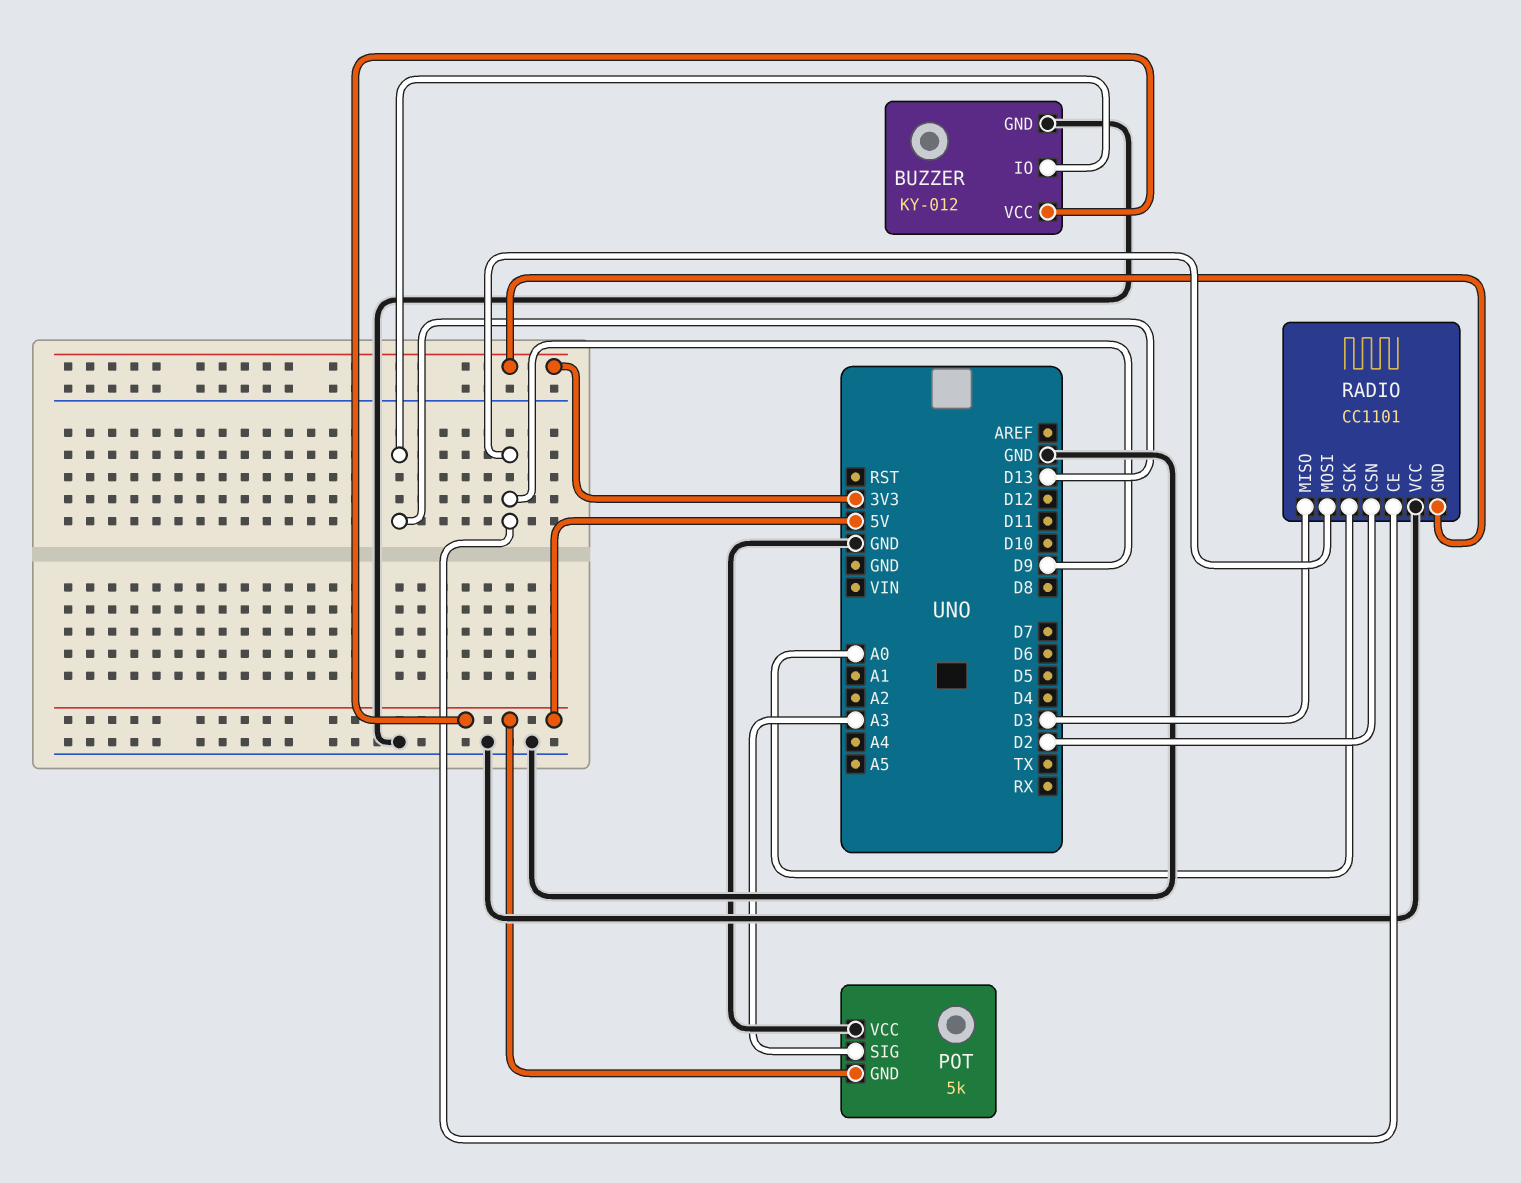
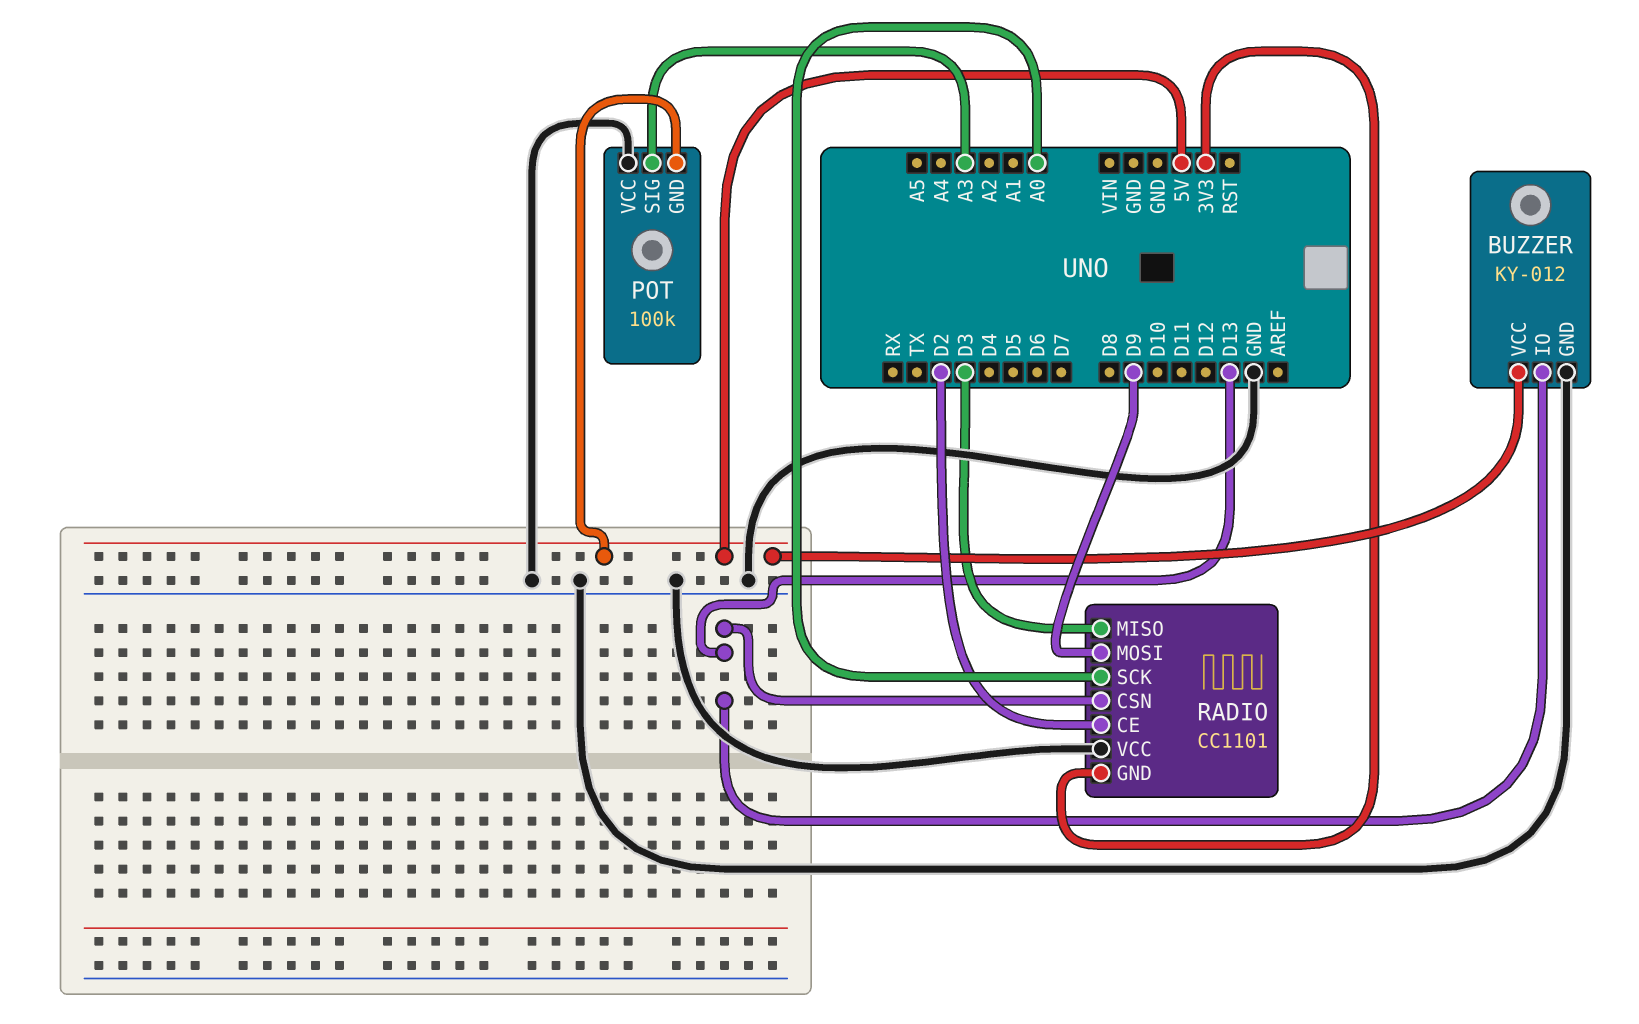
POT: 5k -> 100k
RADIO pin CE: D9 -> D2
RADIO pin CSN: D2 -> D13

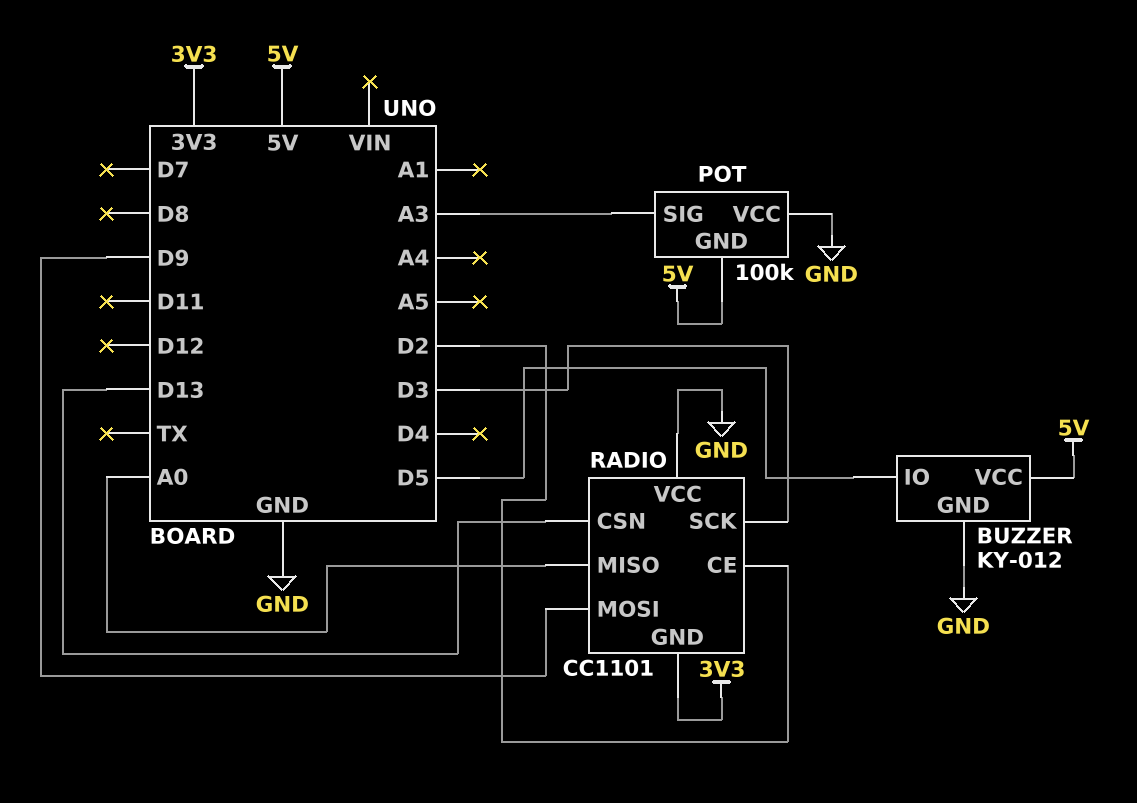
BUZZER pin IO: D13 -> D5
RADIO pin MISO: D3 -> A0
RADIO pin SCK: A0 -> D3

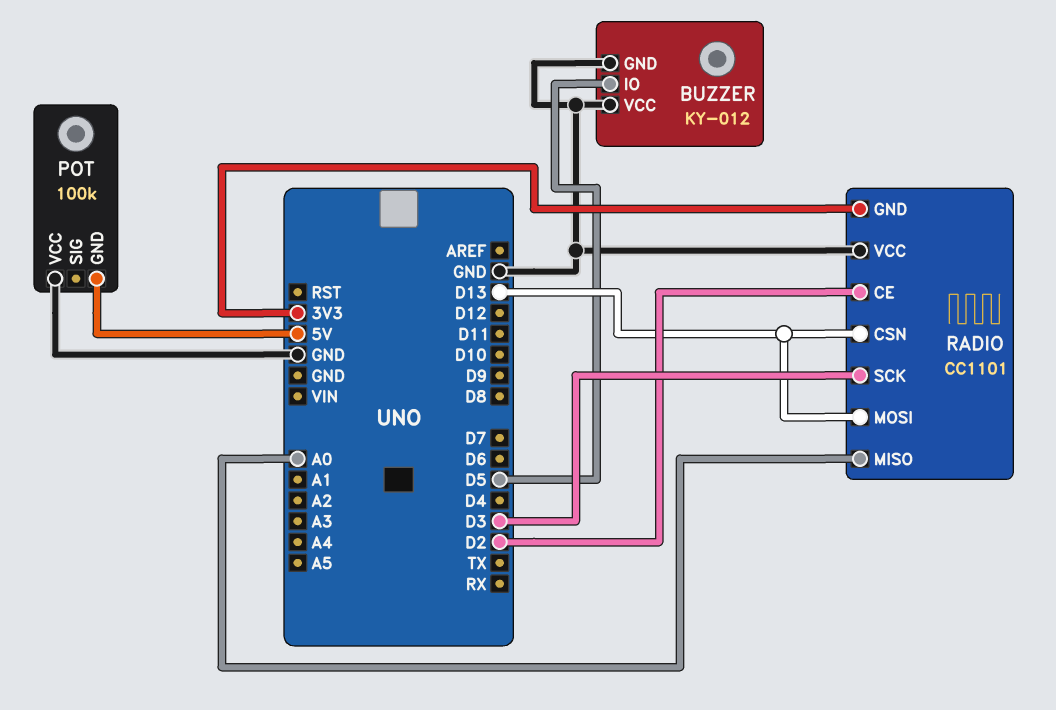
BUZZER pin VCC: 5V -> GND
POT pin SIG: A3 -> none
RADIO pin MOSI: D9 -> D13

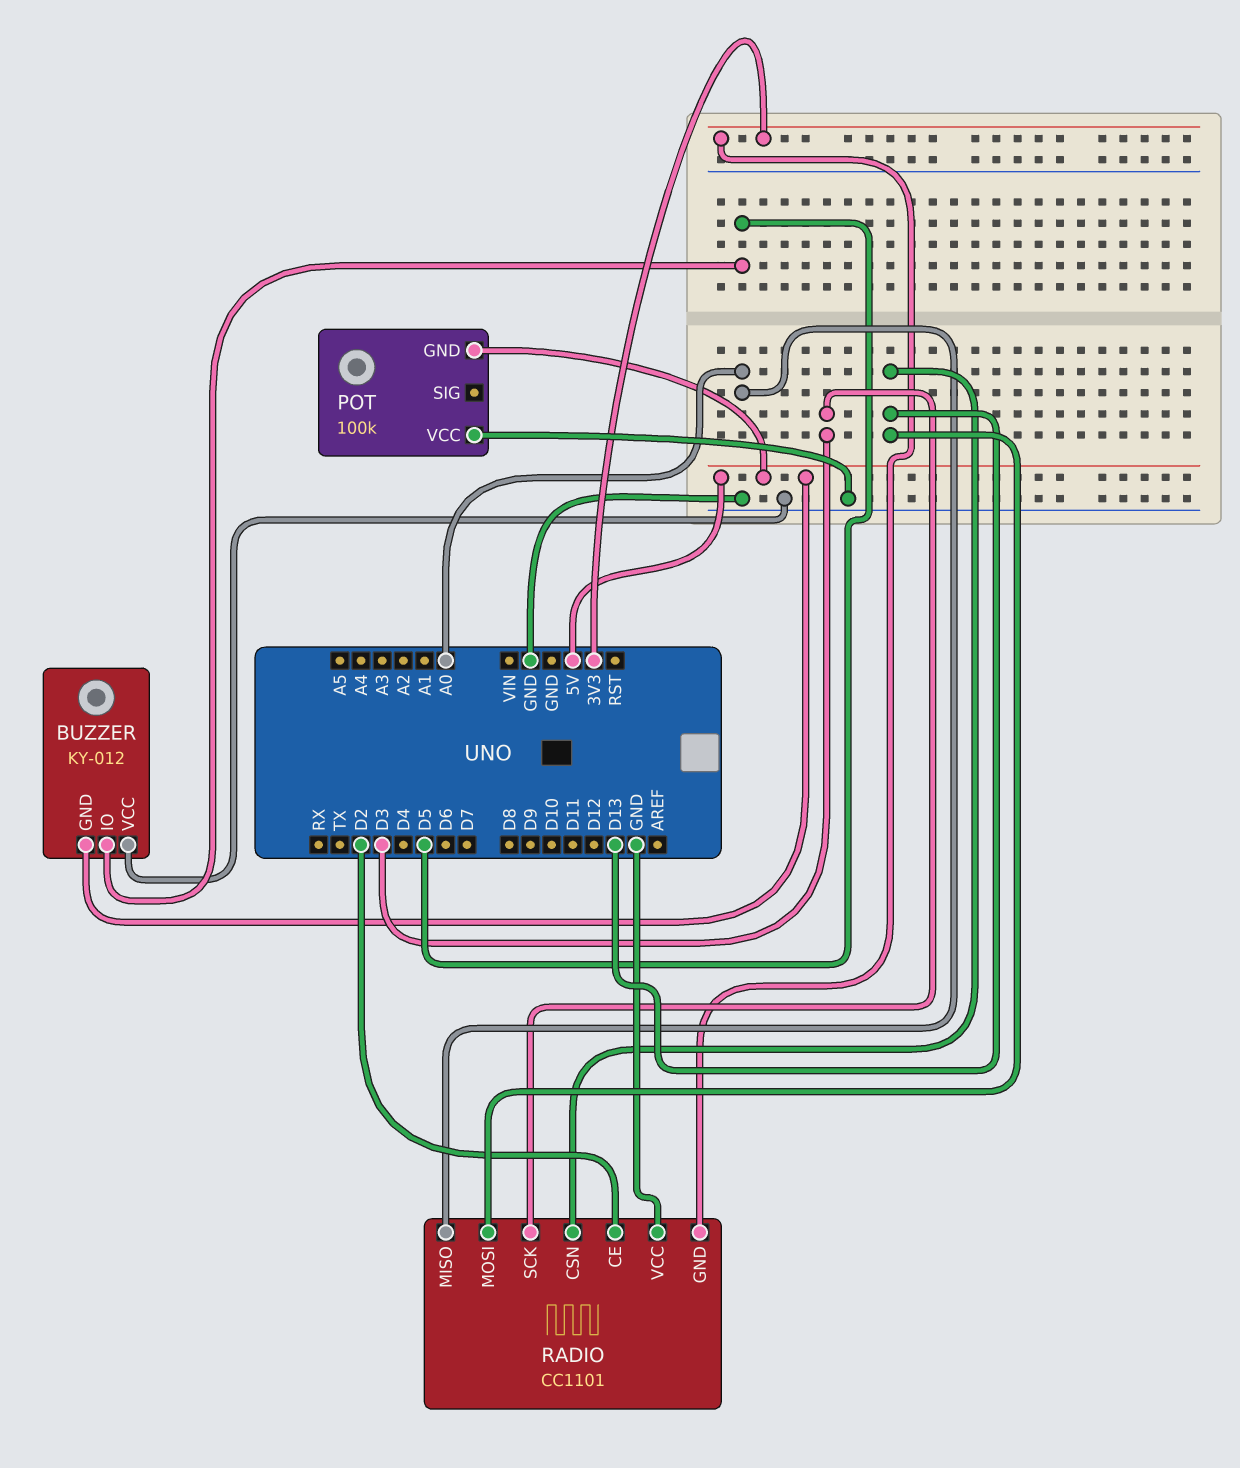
BUZZER pin GND: GND -> 5V

